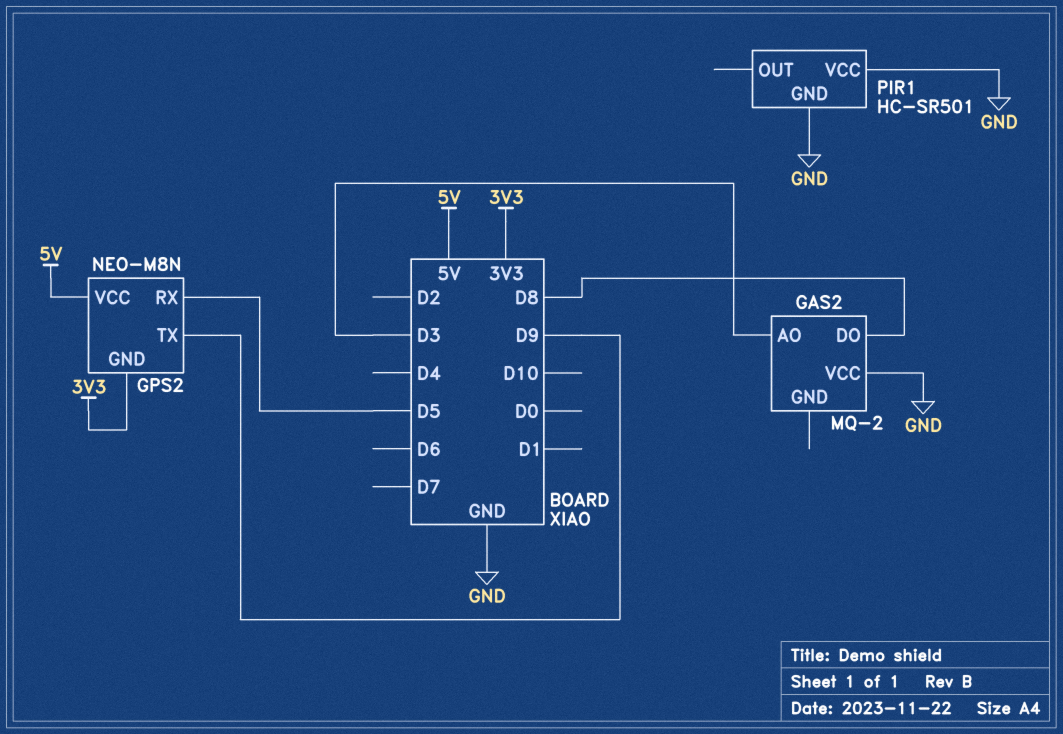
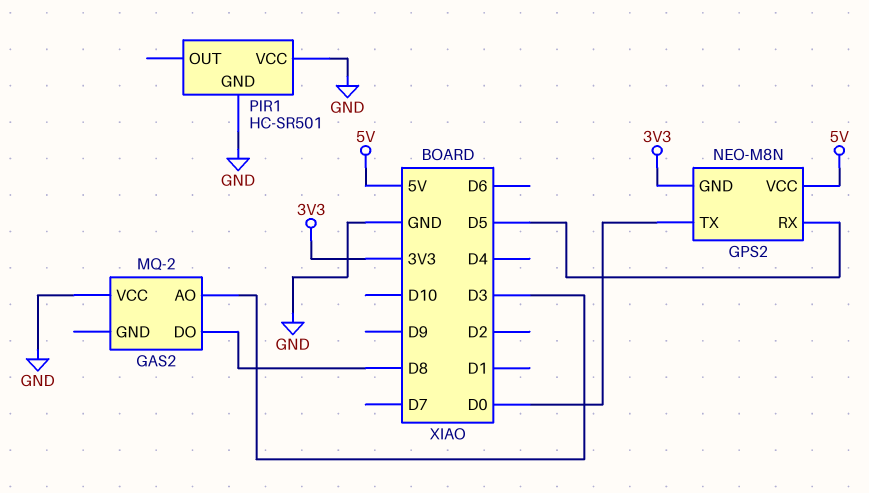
GPS2 pin TX: D9 -> D0

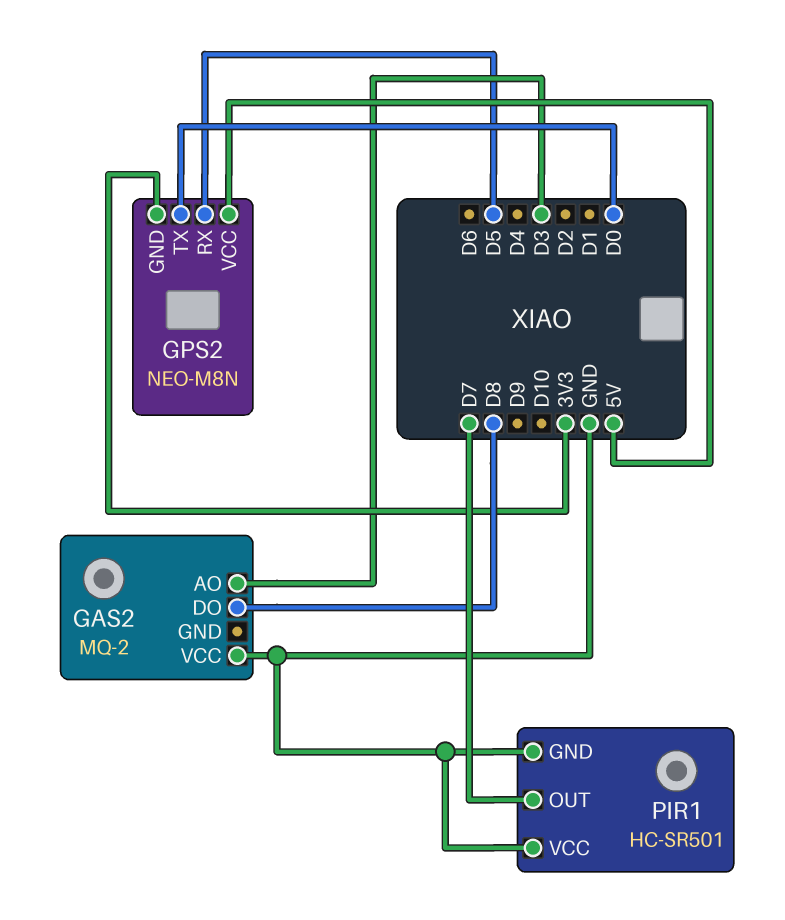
PIR1 pin OUT: none -> D7

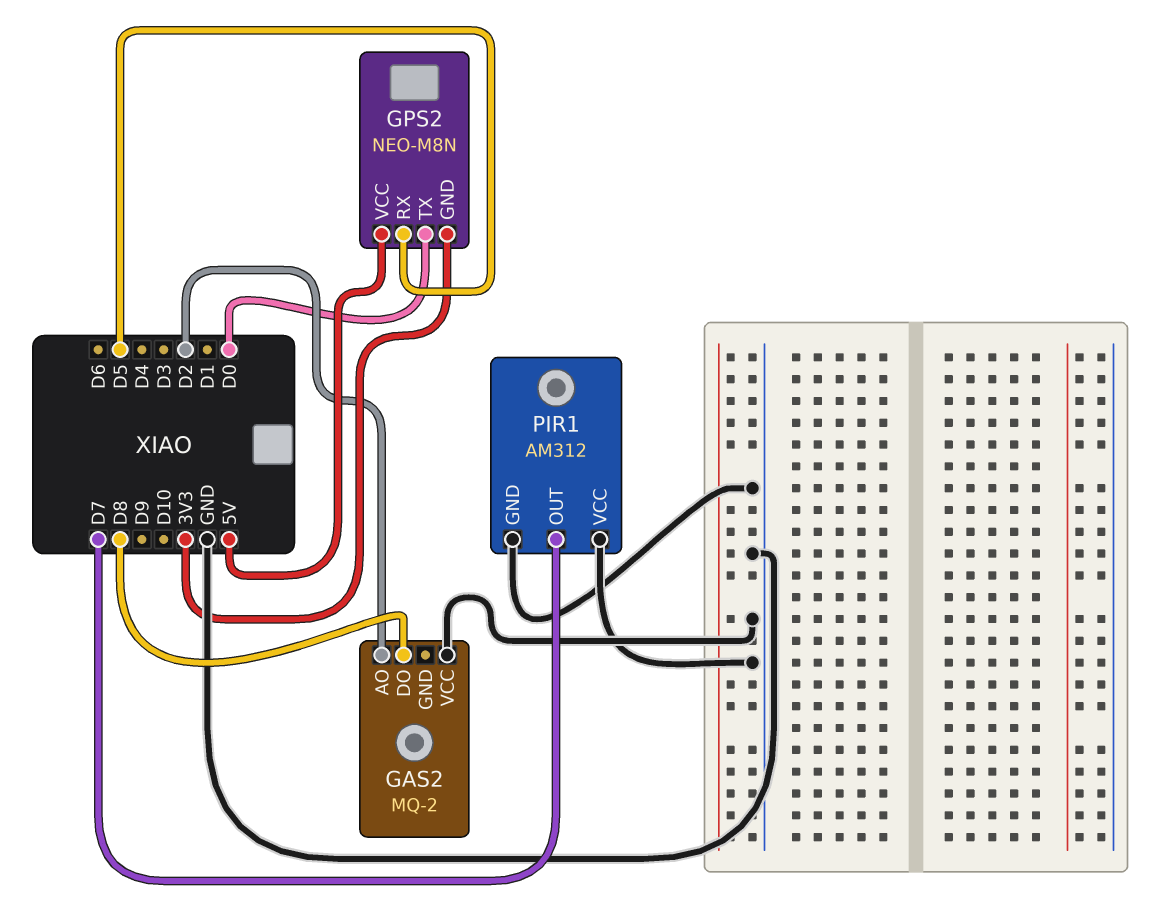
GAS2 pin AO: D3 -> D2
PIR1: HC-SR501 -> AM312

